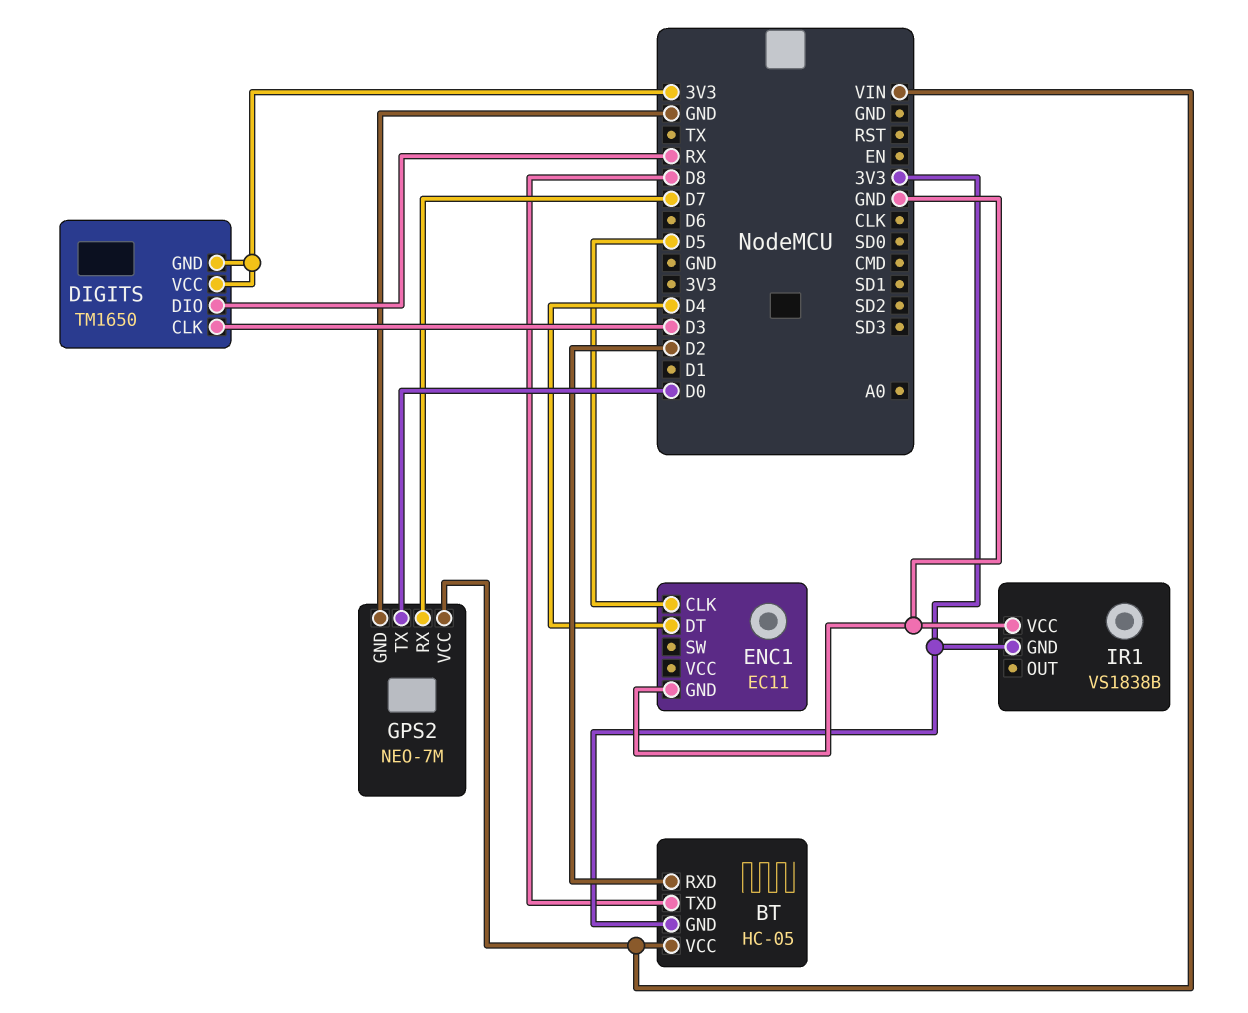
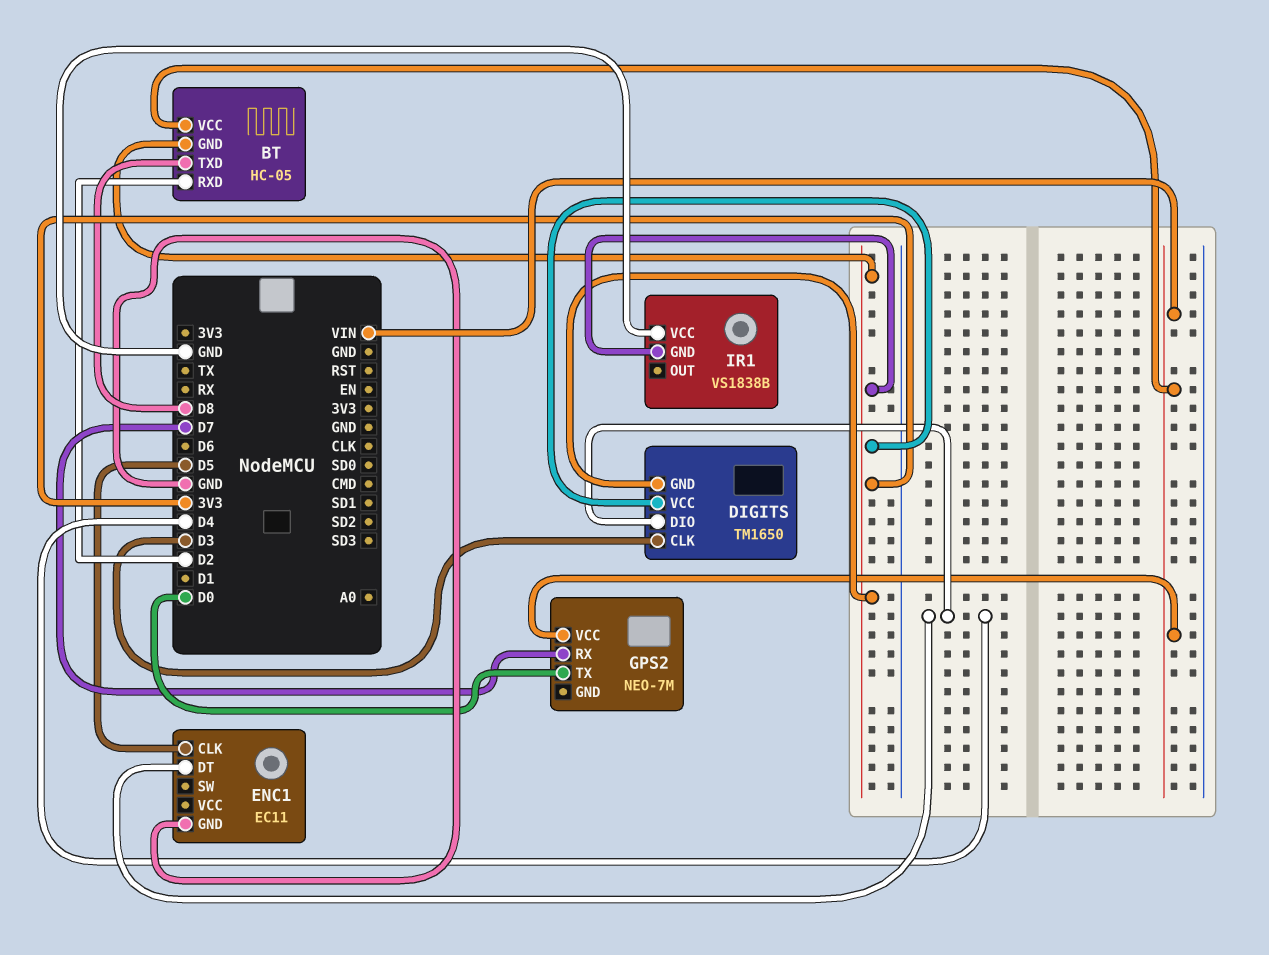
DIGITS pin DIO: RX -> D4
GPS2 pin GND: GND -> none

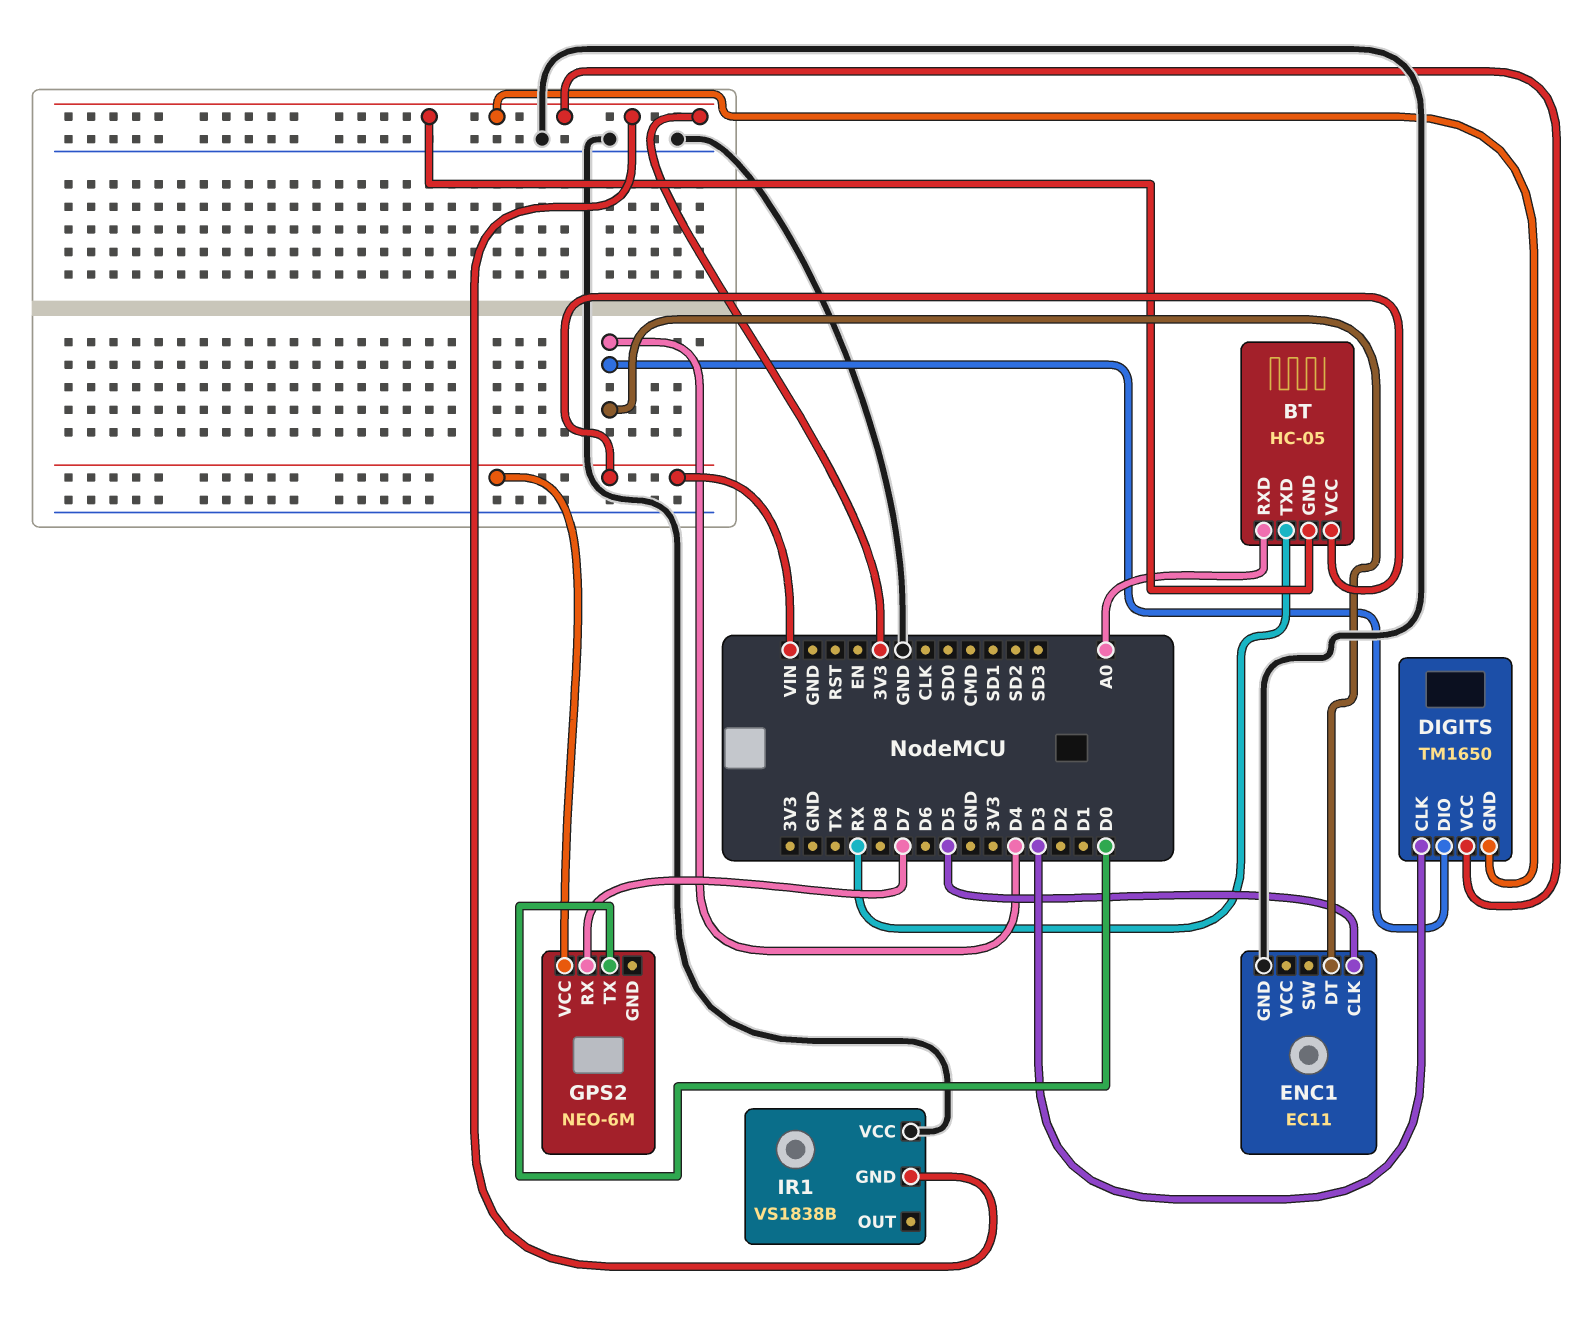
BT pin RXD: D2 -> A0
BT pin TXD: D8 -> RX
GPS2: NEO-7M -> NEO-6M

